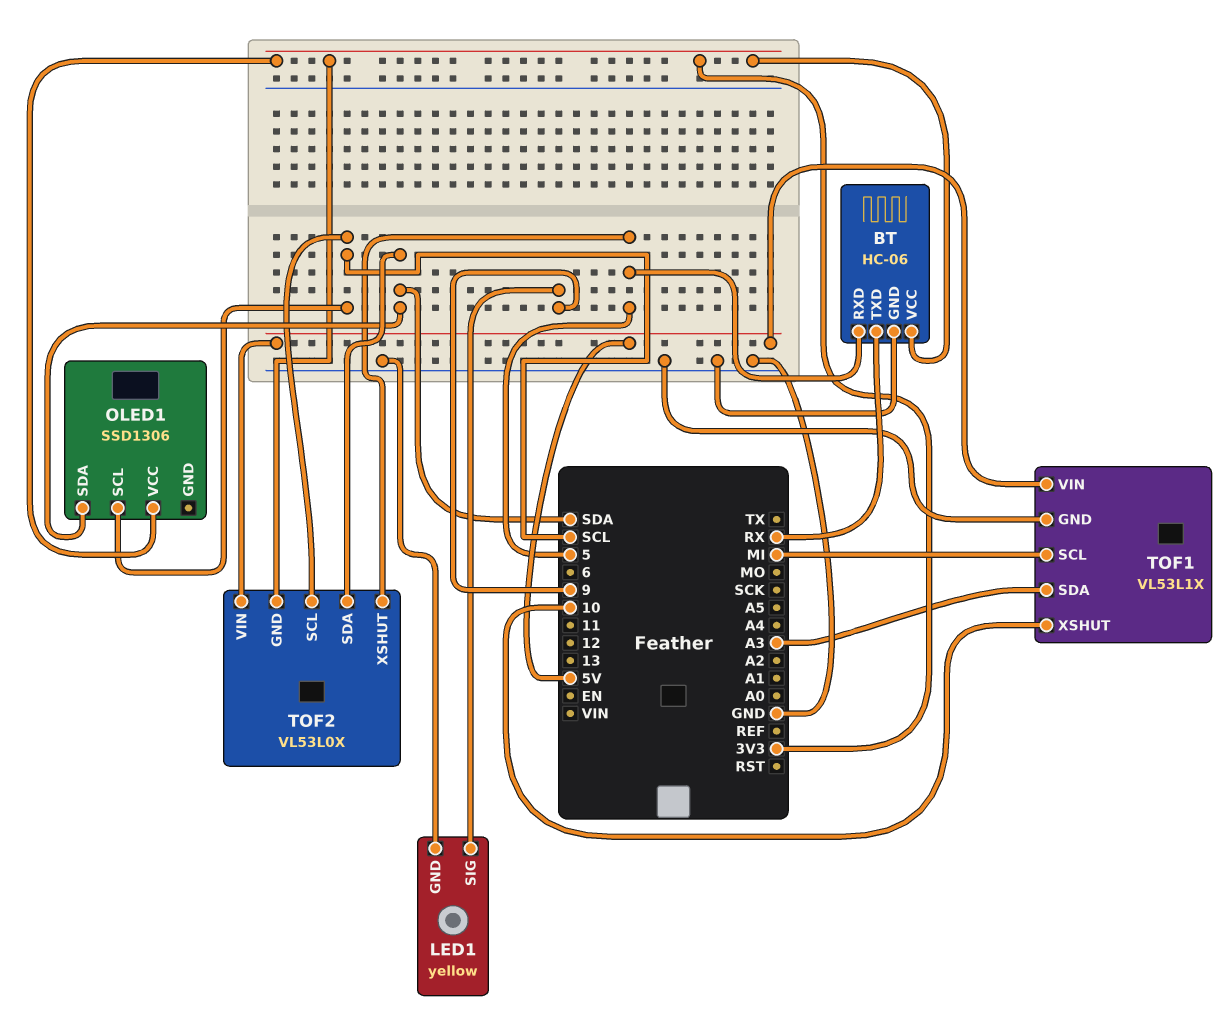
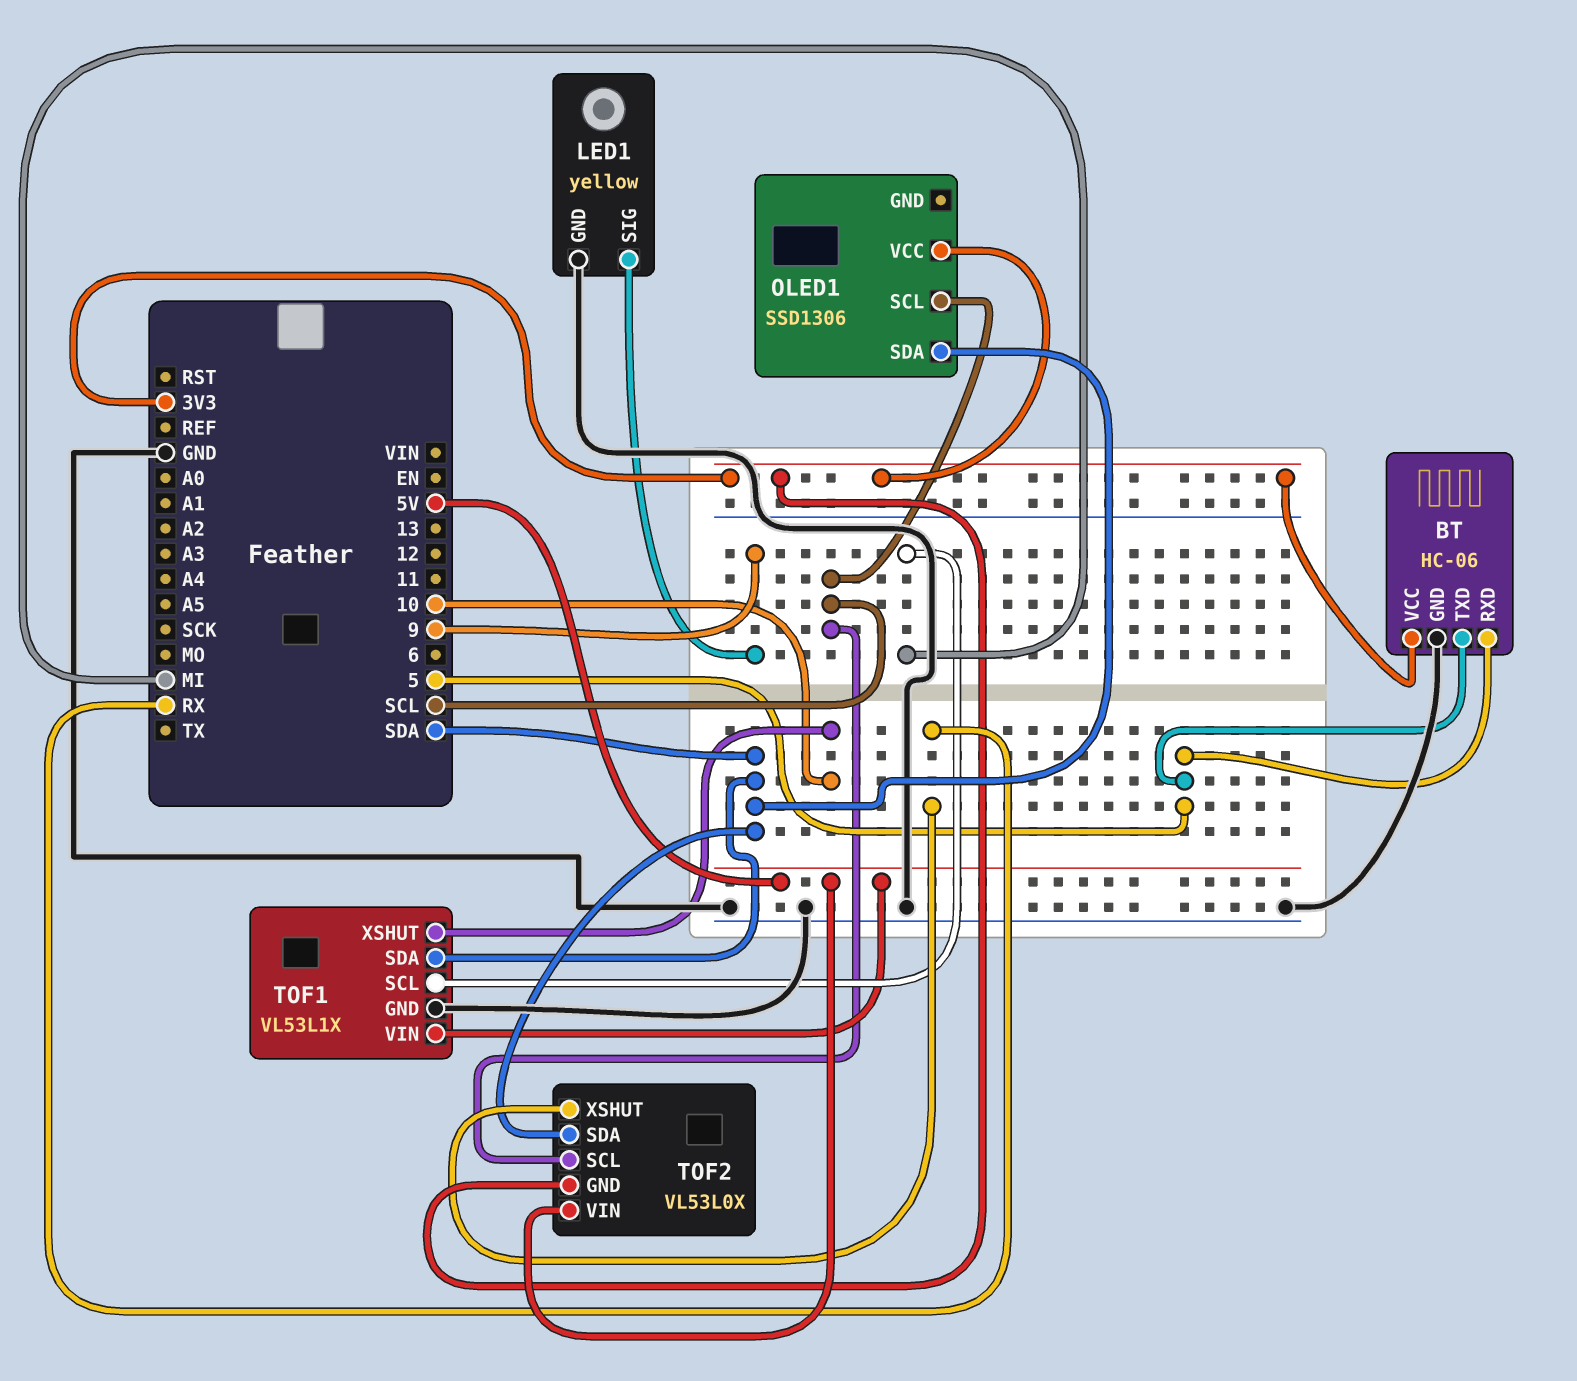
BT pin TXD: RX -> 5
TOF1 pin SDA: A3 -> SDA
TOF2 pin XSHUT: 5 -> RX

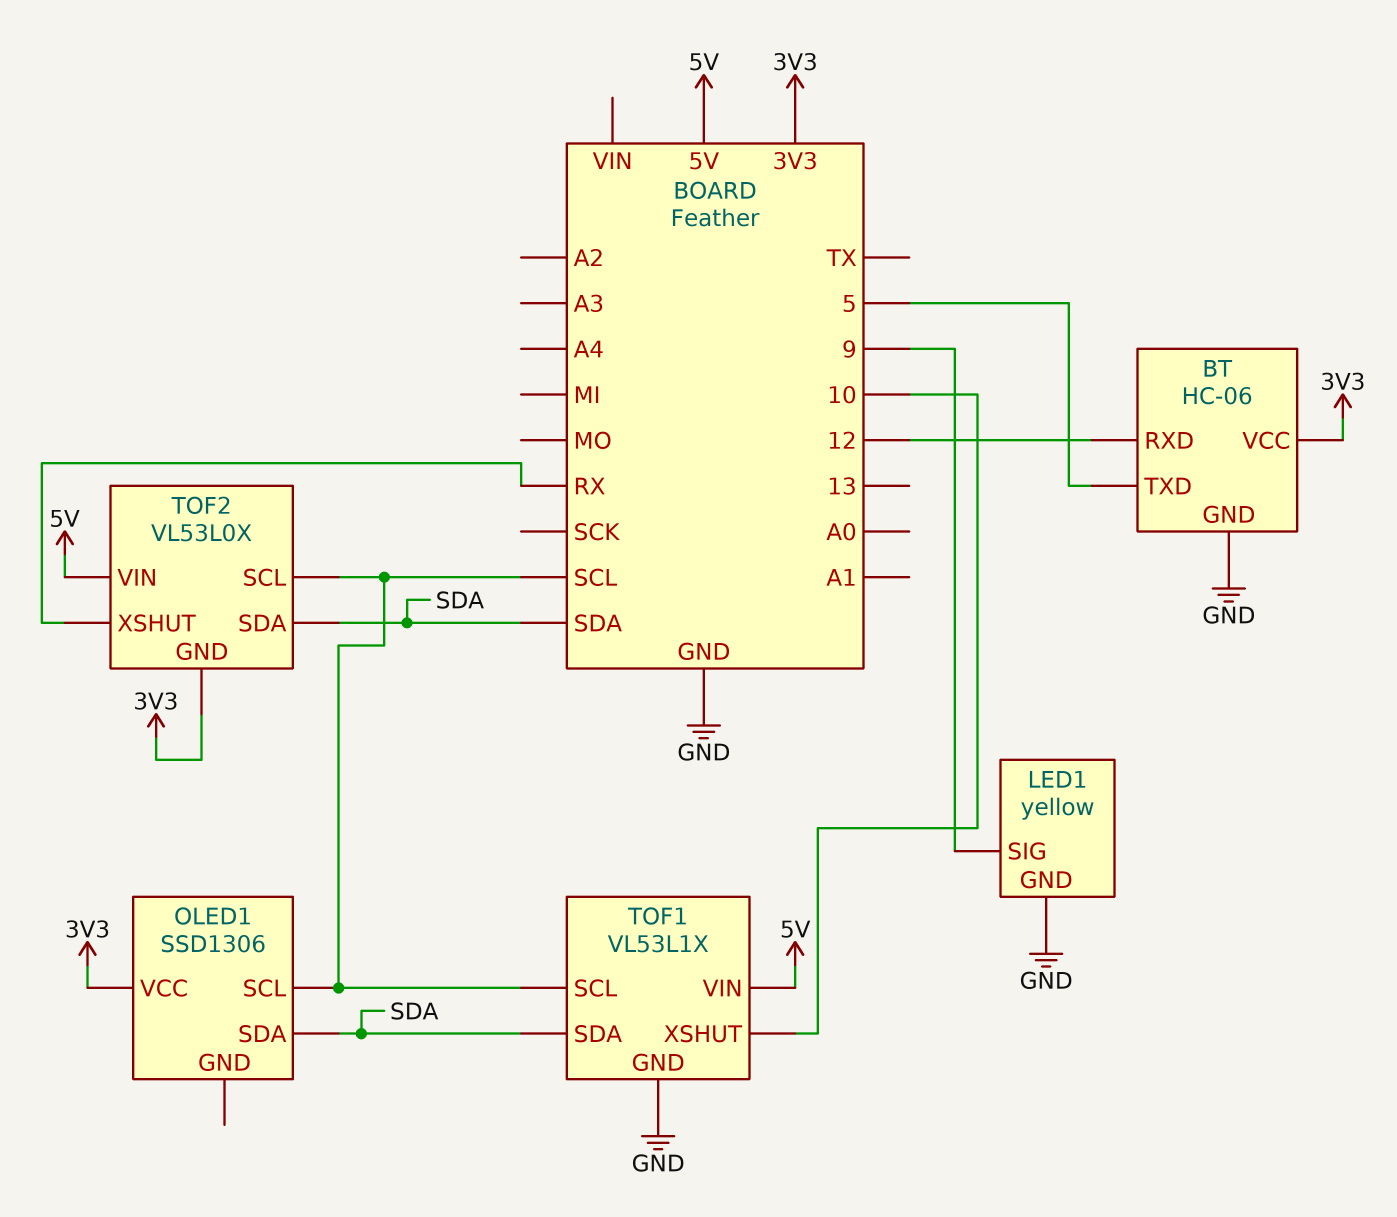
BT pin RXD: 5 -> 12
TOF1 pin SCL: MI -> SCL

